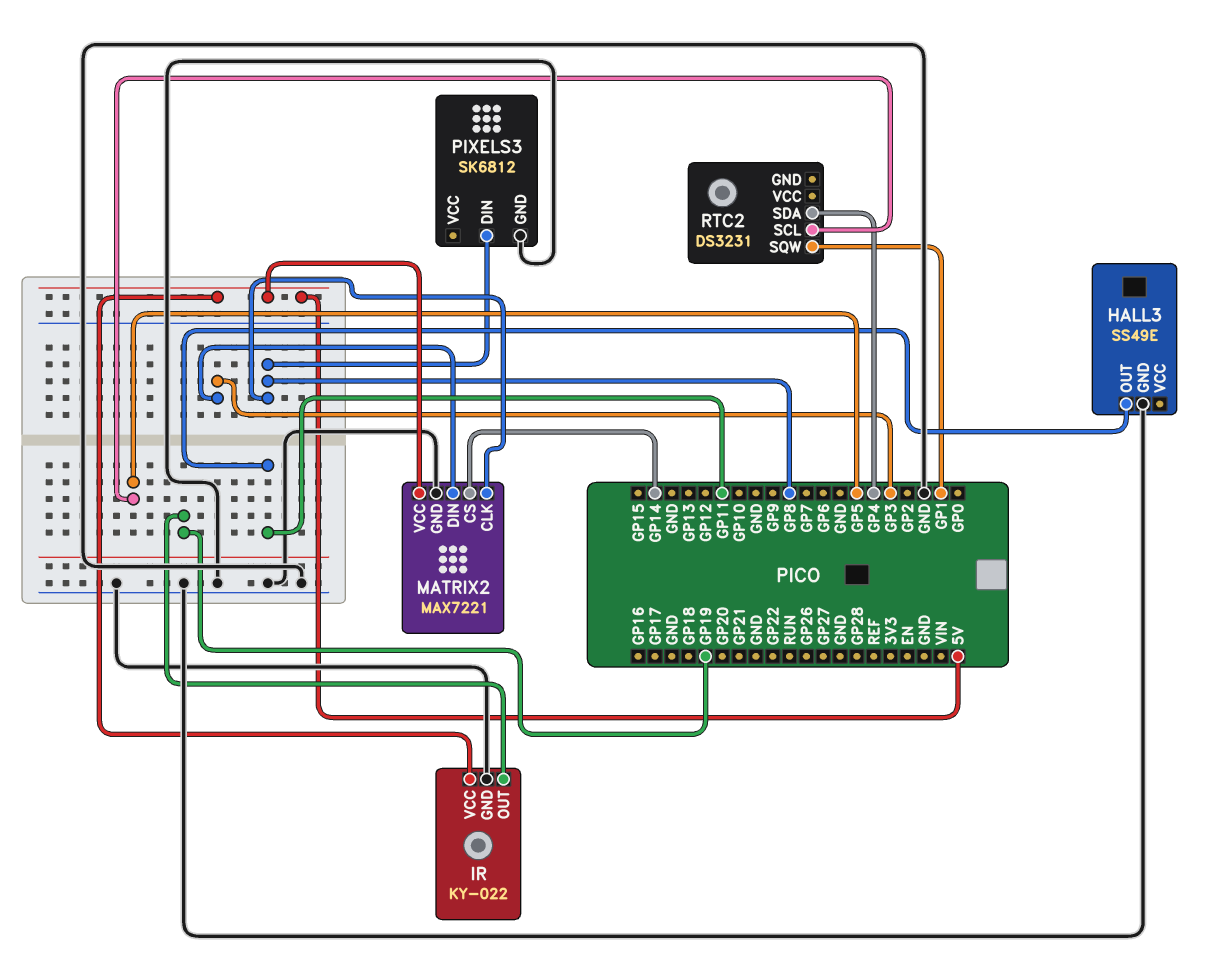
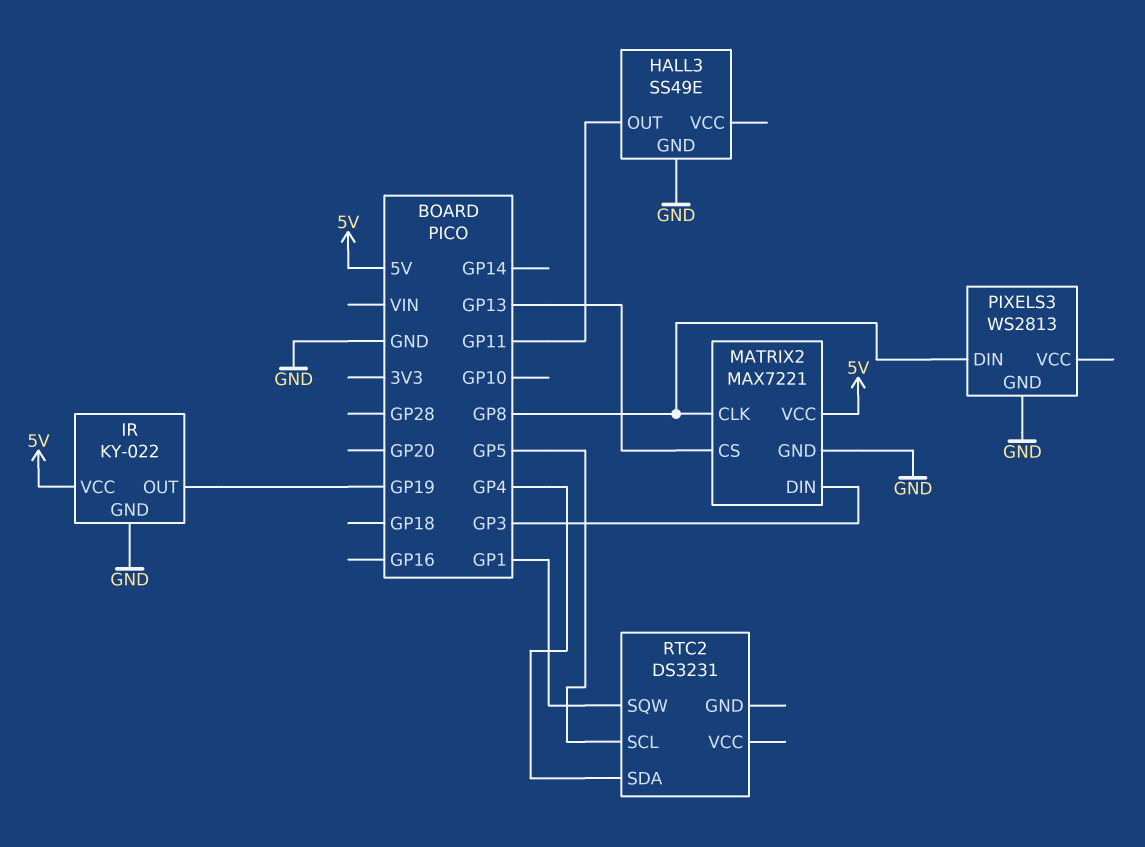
MATRIX2 pin CS: GP14 -> GP13
PIXELS3: SK6812 -> WS2813

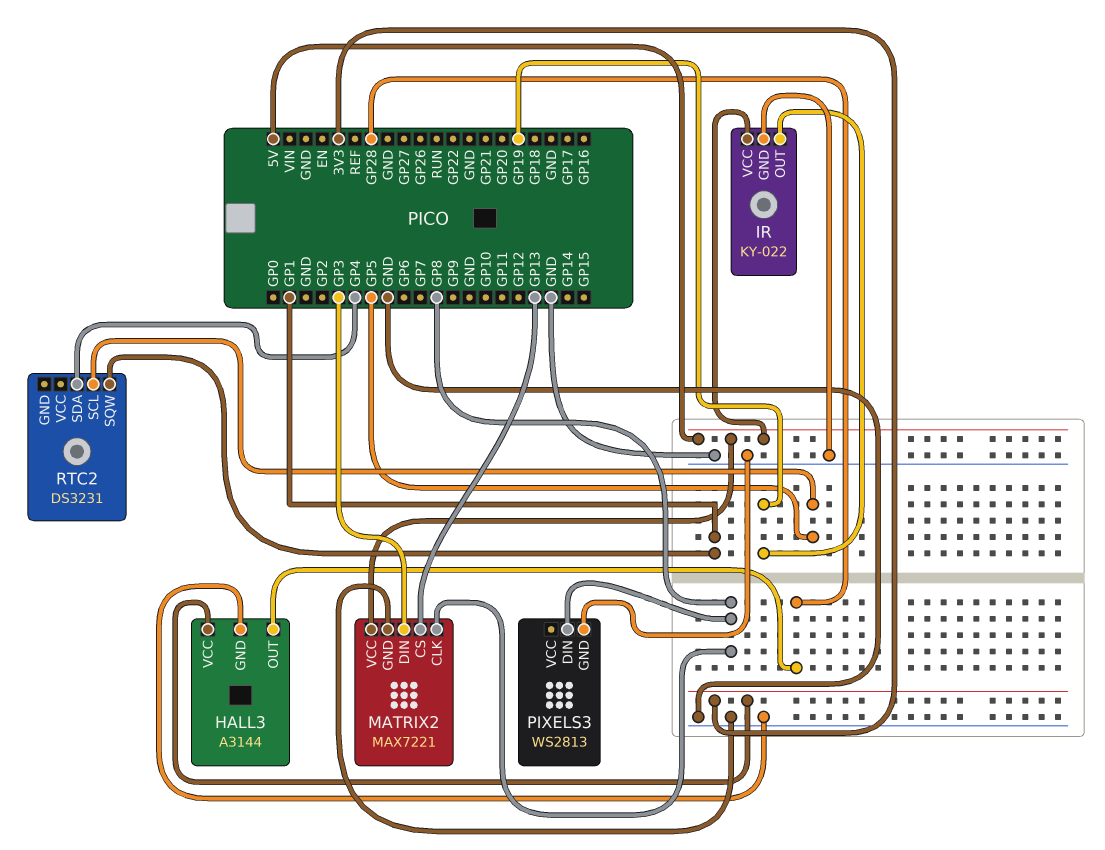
HALL3: SS49E -> A3144
HALL3 pin OUT: GP11 -> GP28
HALL3 pin VCC: none -> 3V3

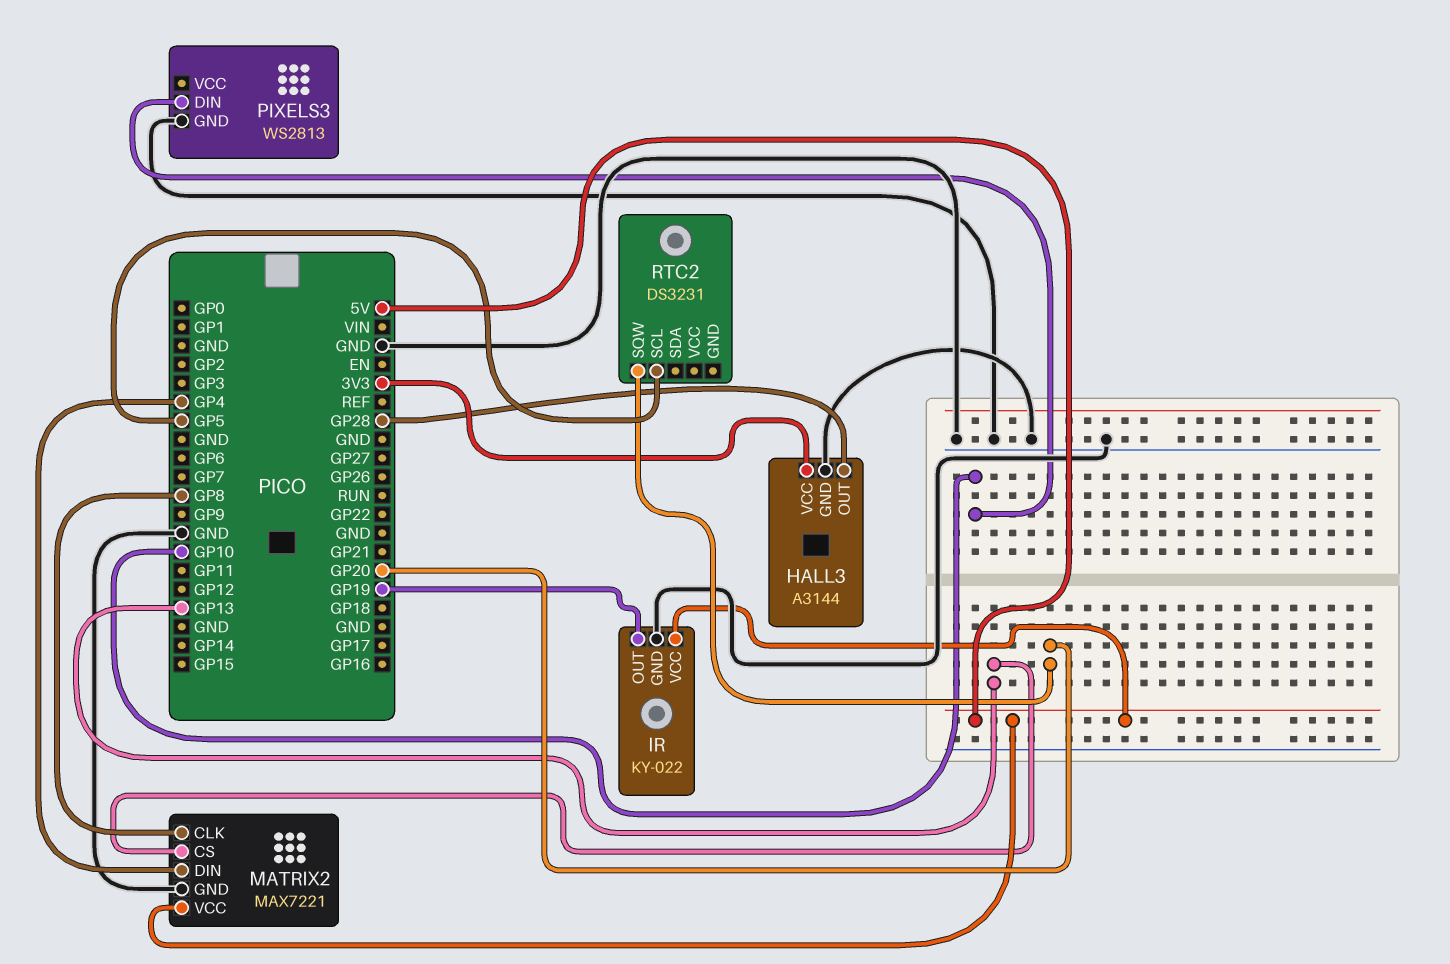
MATRIX2 pin DIN: GP3 -> GP4
PIXELS3 pin DIN: GP8 -> GP10
RTC2 pin SDA: GP4 -> none
RTC2 pin SQW: GP1 -> GP20

